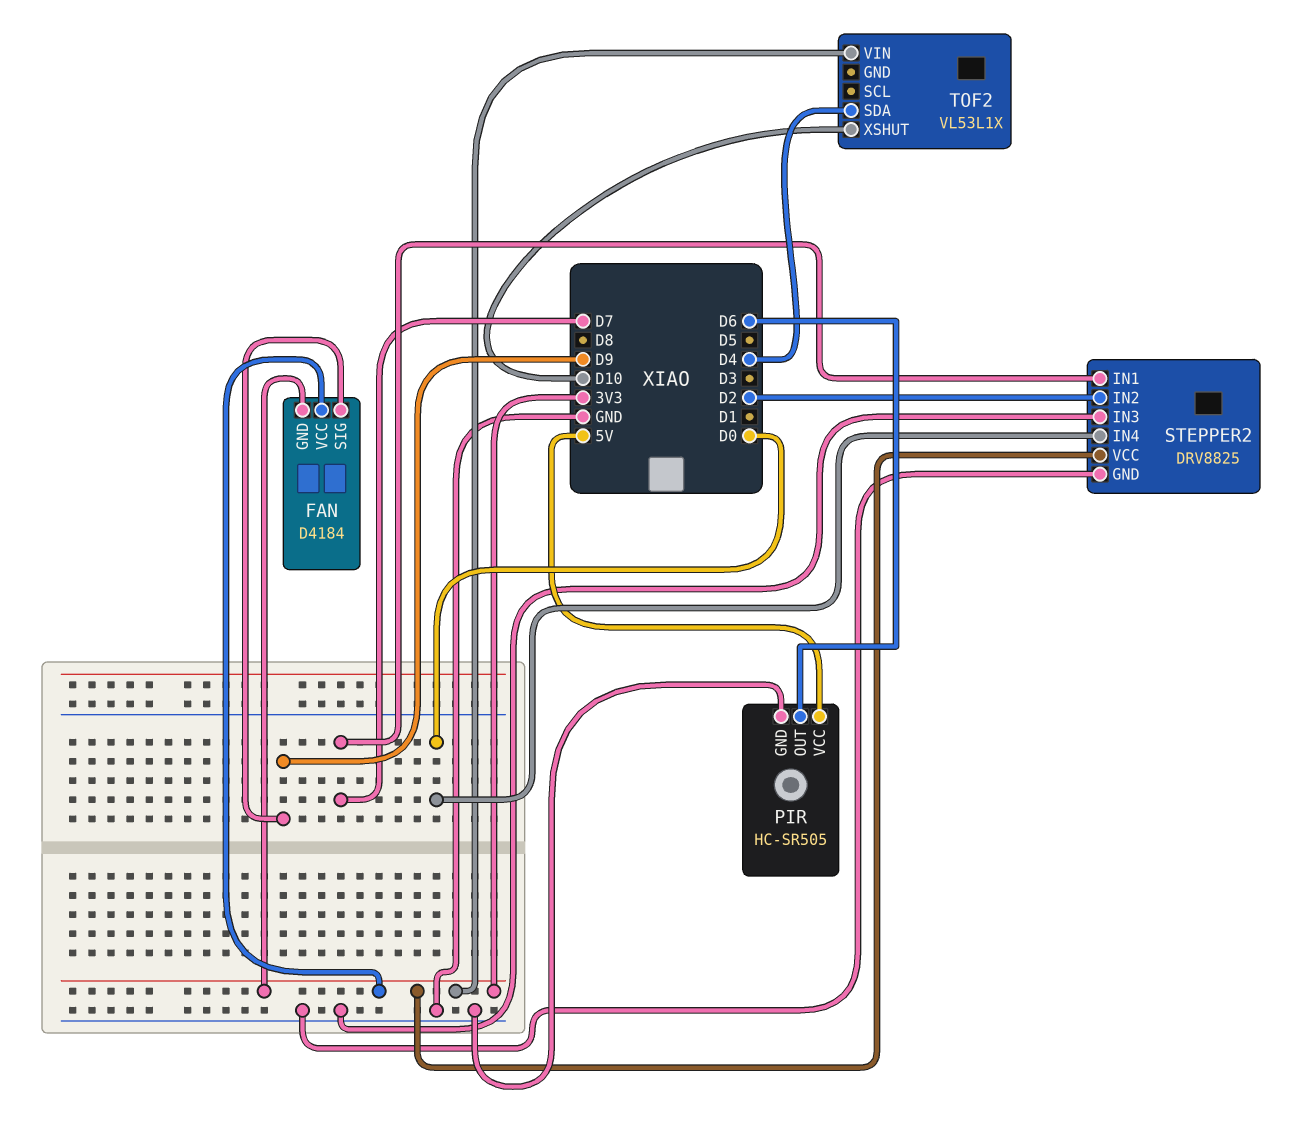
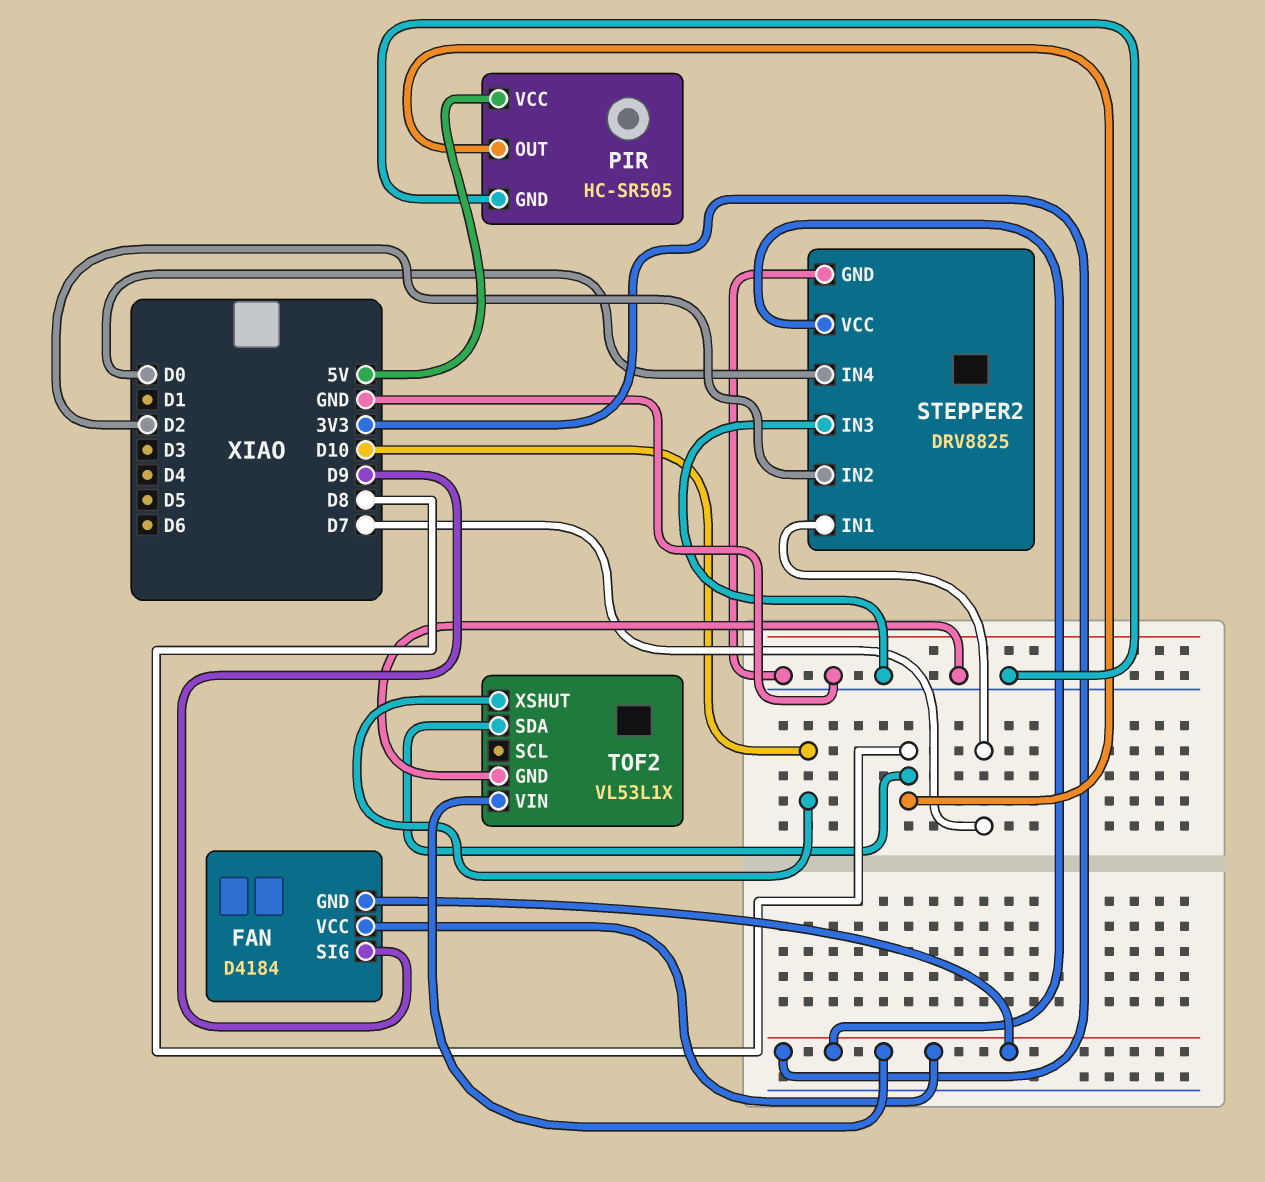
PIR pin OUT: D6 -> D8
TOF2 pin GND: none -> GND
TOF2 pin SDA: D4 -> D8

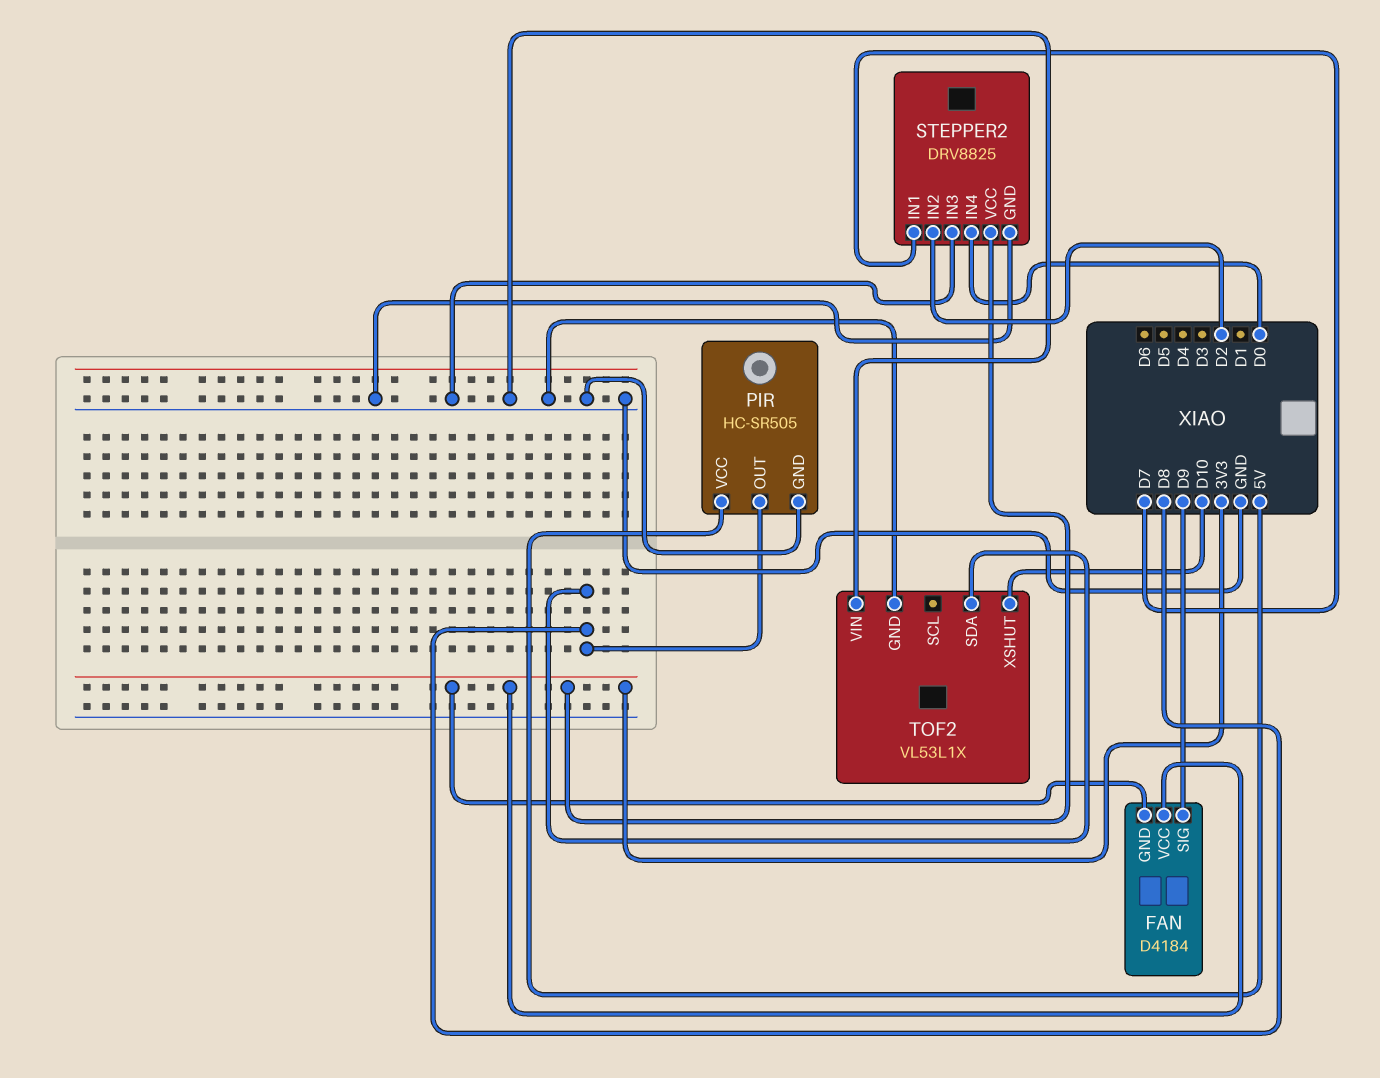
TOF2 pin VIN: 3V3 -> GND

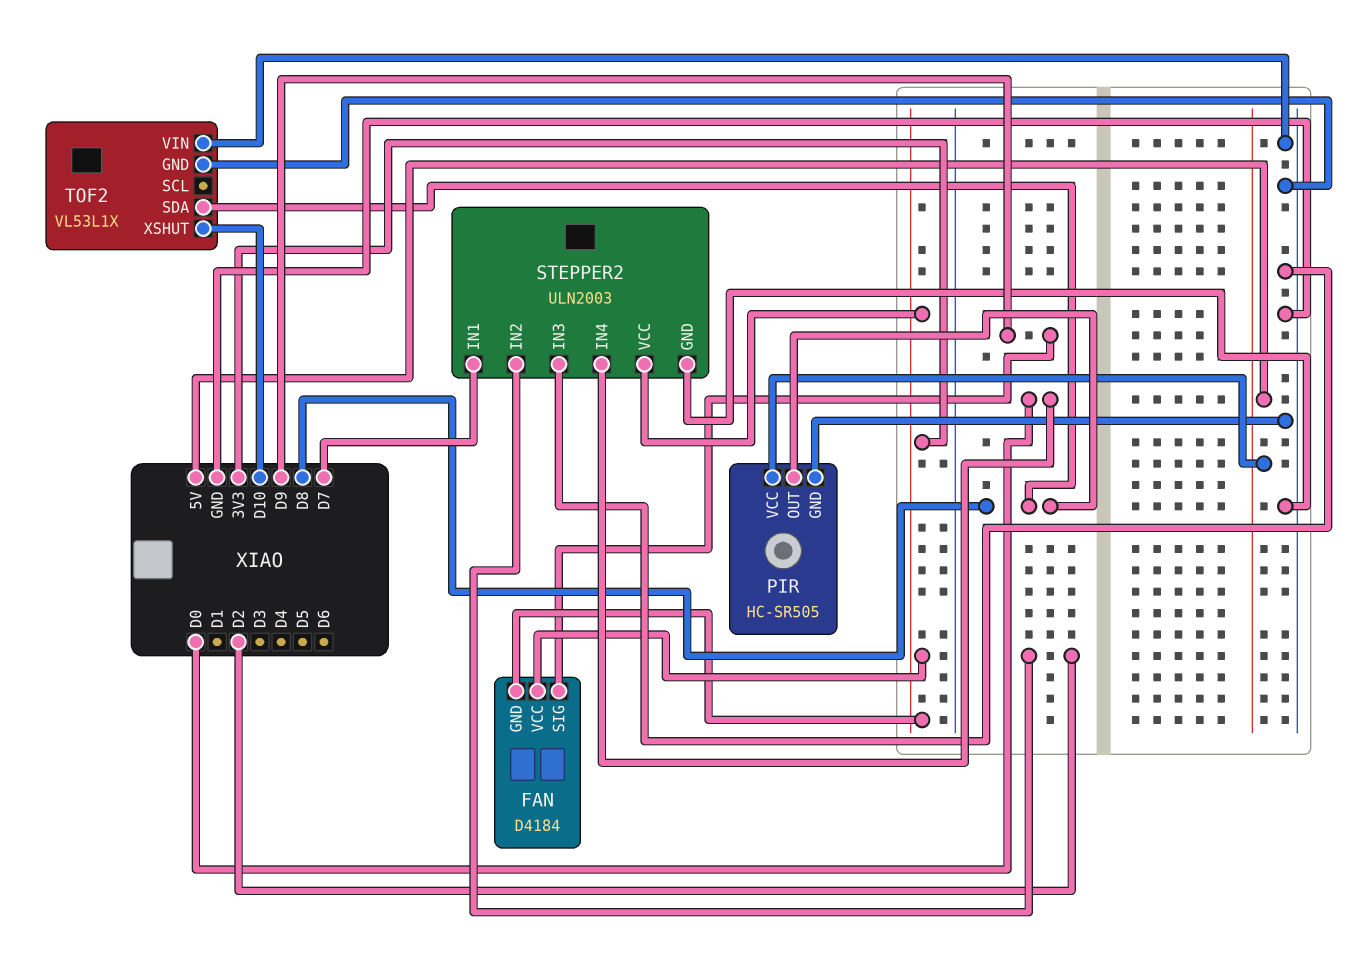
STEPPER2: DRV8825 -> ULN2003

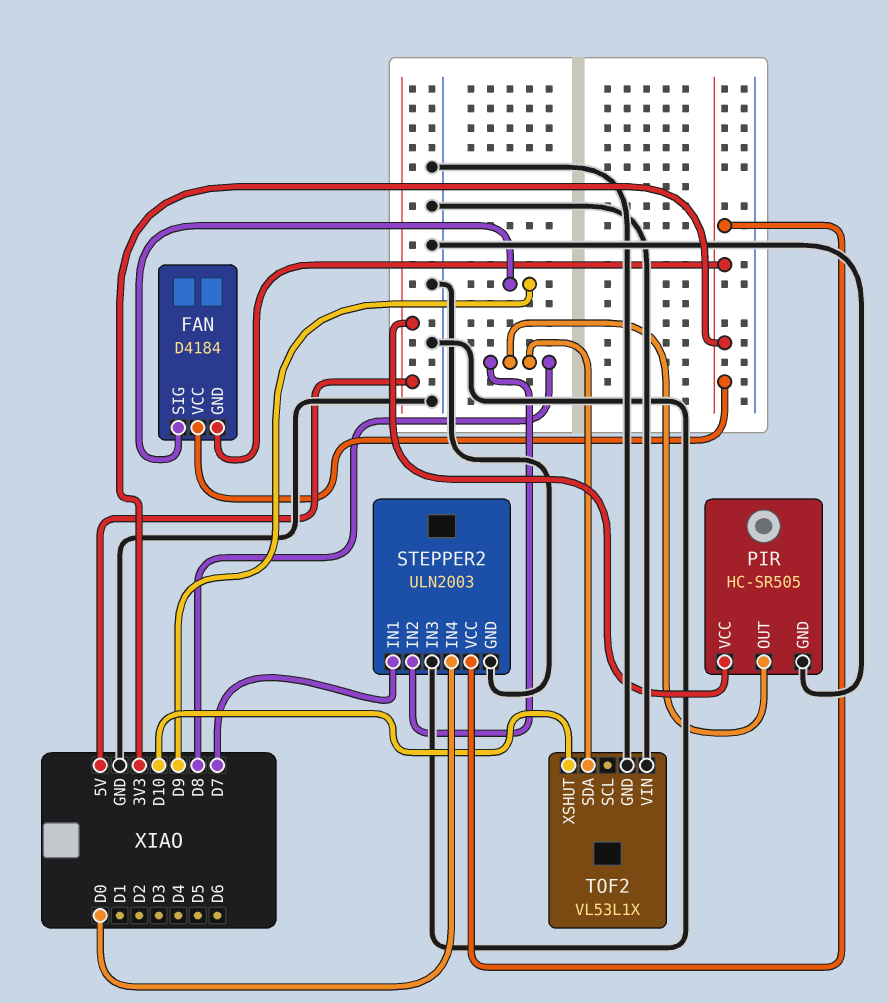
STEPPER2 pin IN2: D2 -> D8

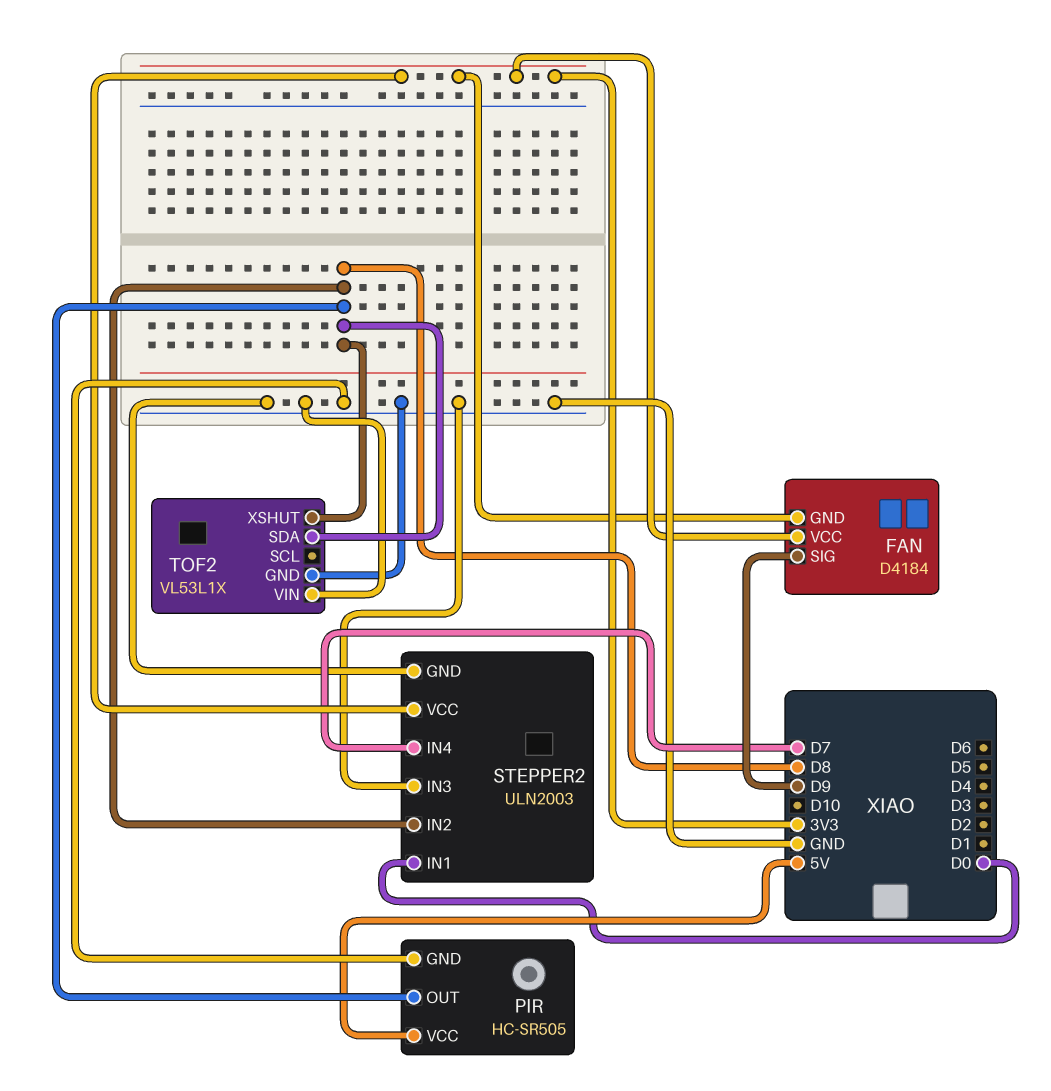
STEPPER2 pin IN1: D7 -> D0
STEPPER2 pin IN4: D0 -> D7
TOF2 pin XSHUT: D10 -> D8

